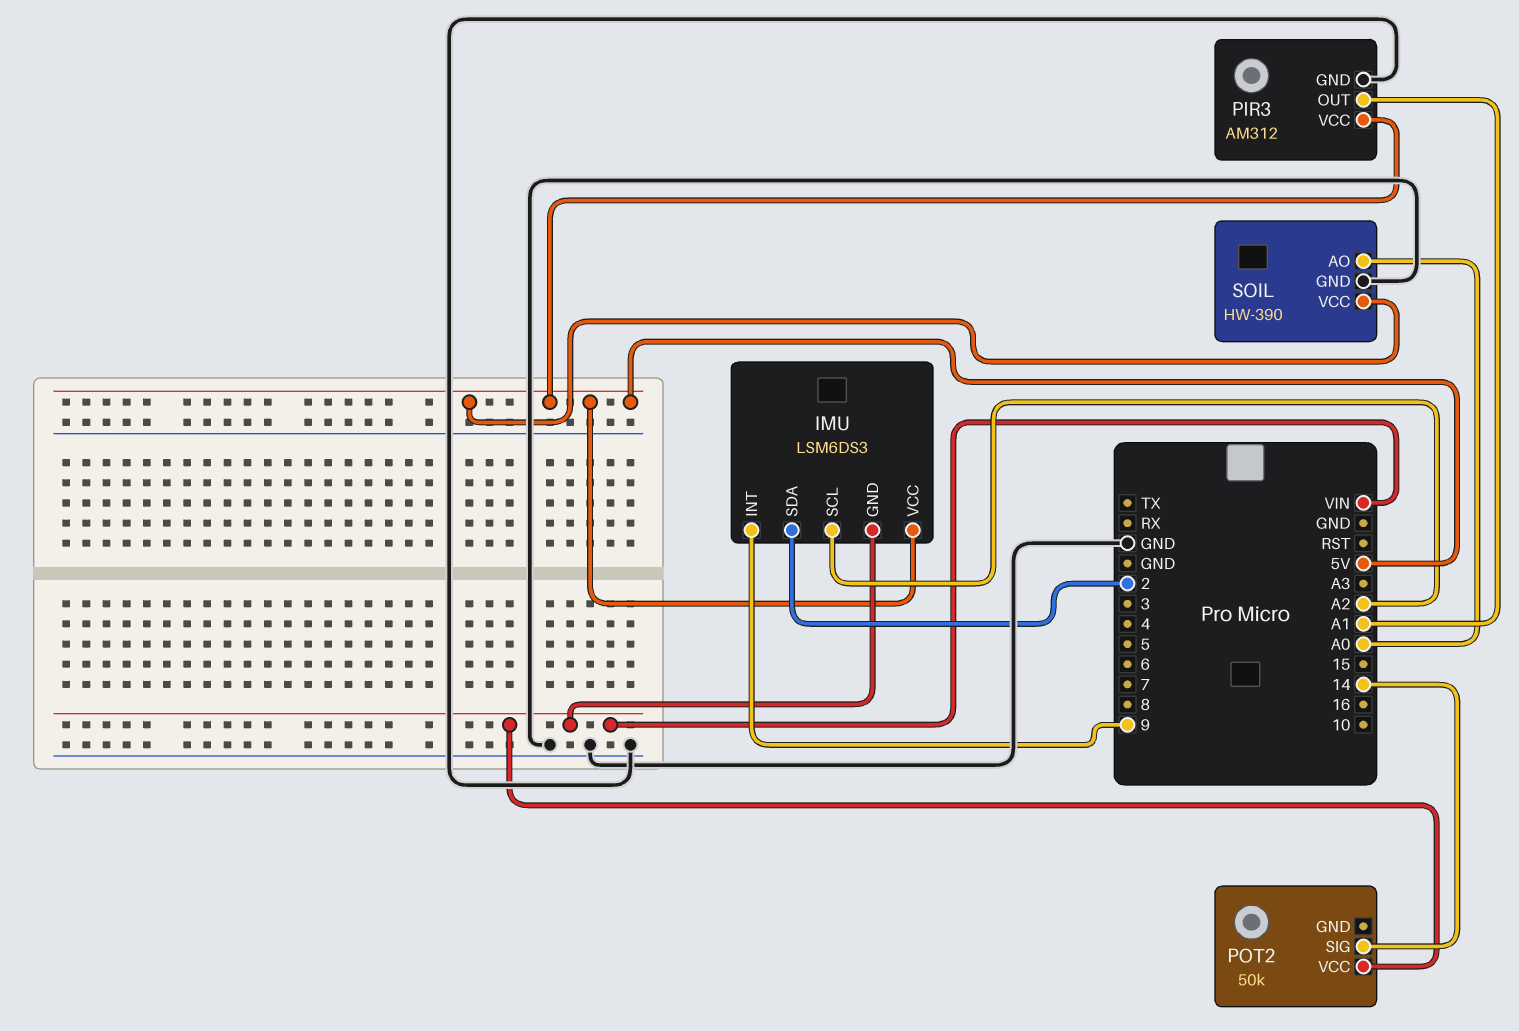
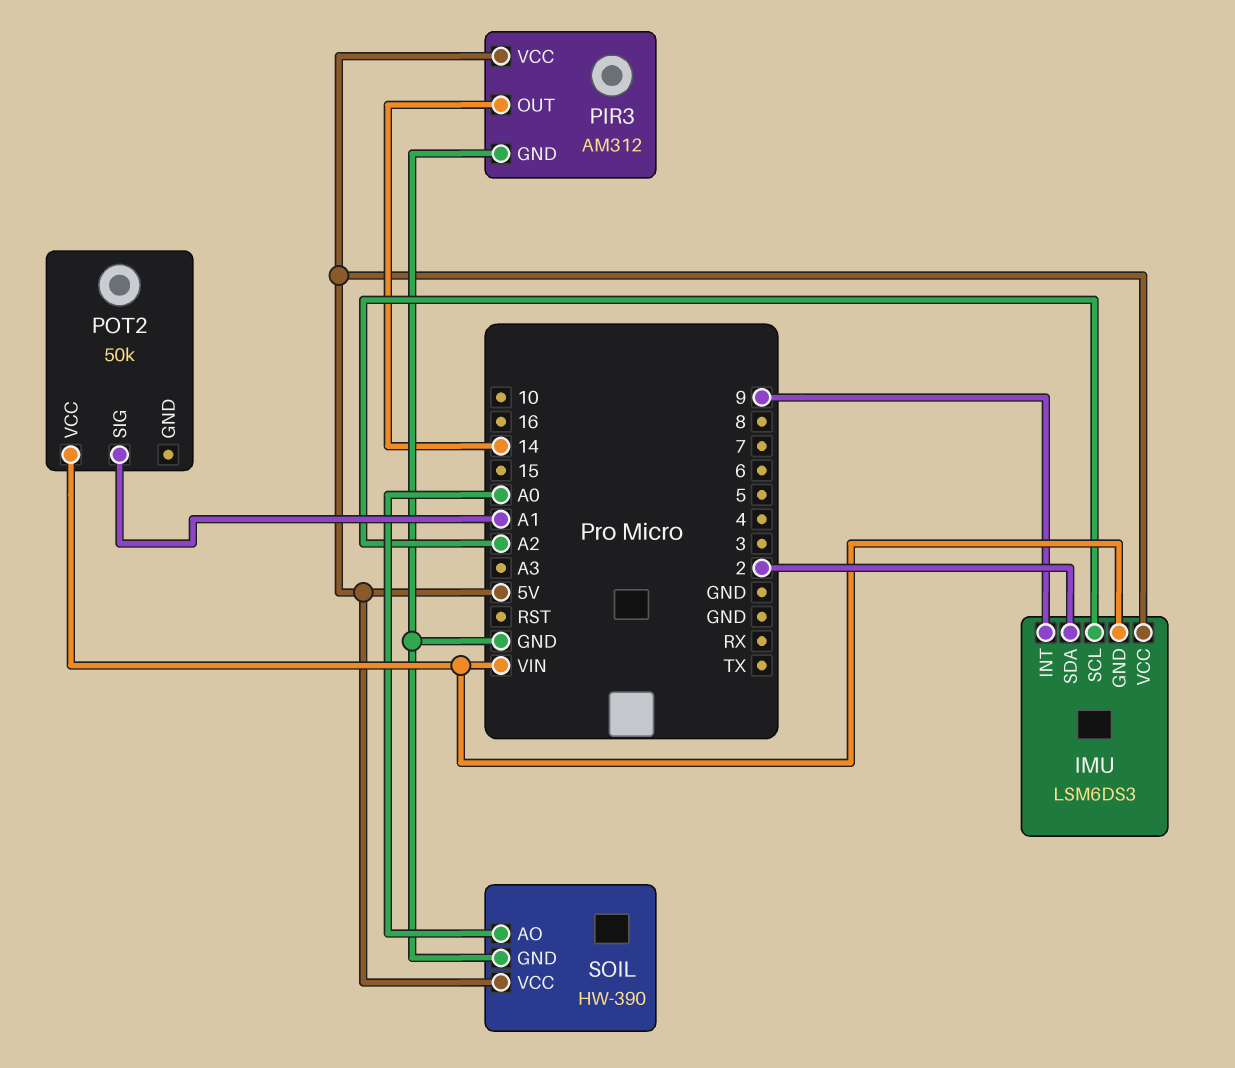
PIR3 pin OUT: A1 -> 14
POT2 pin SIG: 14 -> A1

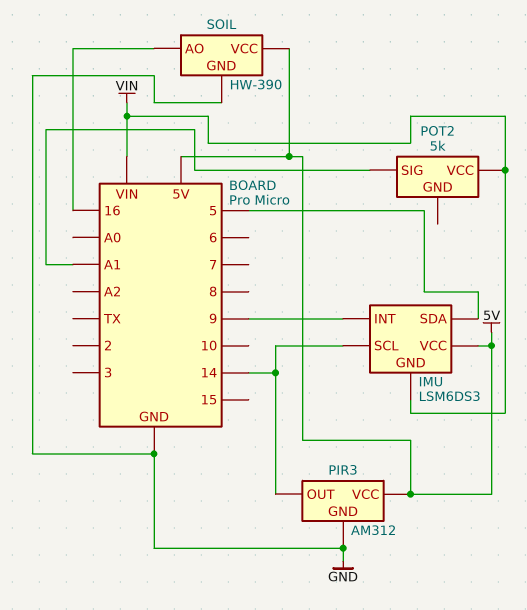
IMU pin SCL: A2 -> 14
IMU pin SDA: 2 -> 5
POT2: 50k -> 5k
SOIL pin AO: A0 -> 16

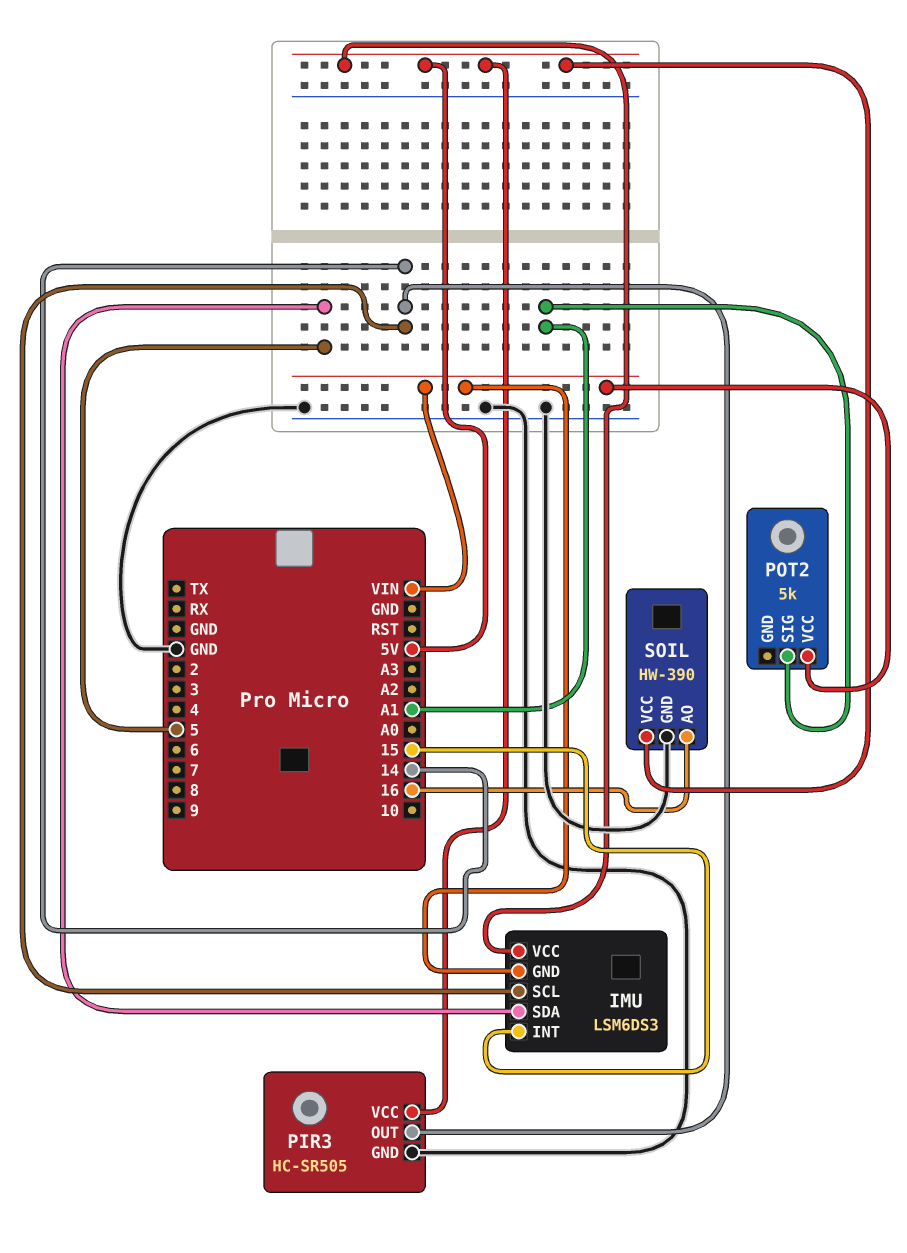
IMU pin INT: 9 -> 15
PIR3: AM312 -> HC-SR505

